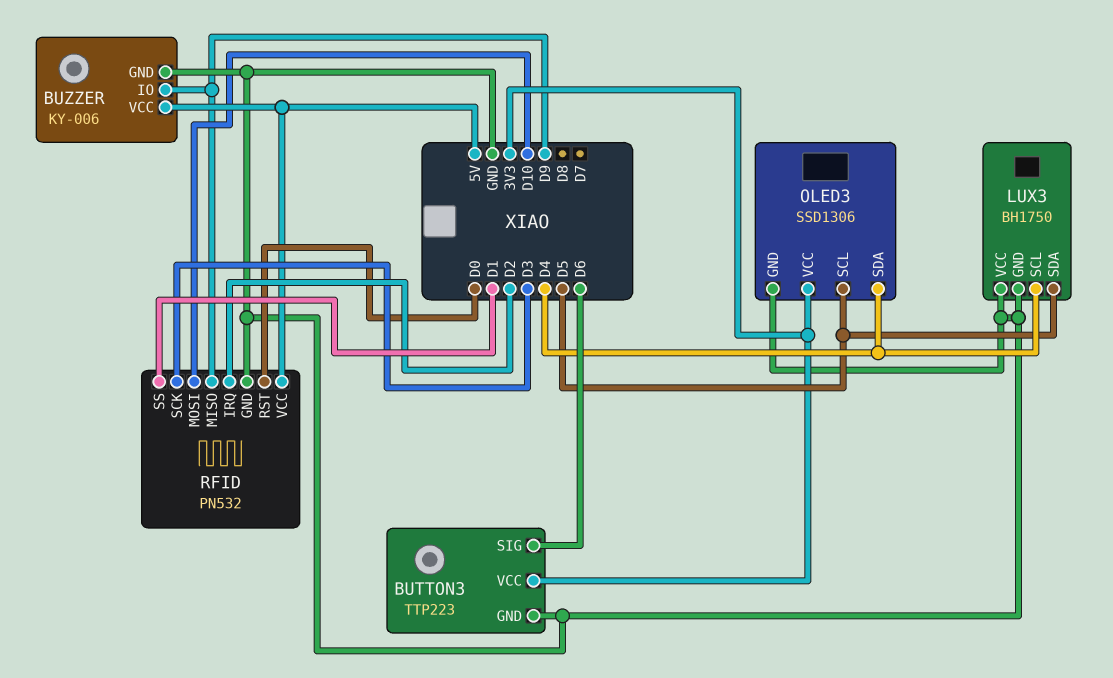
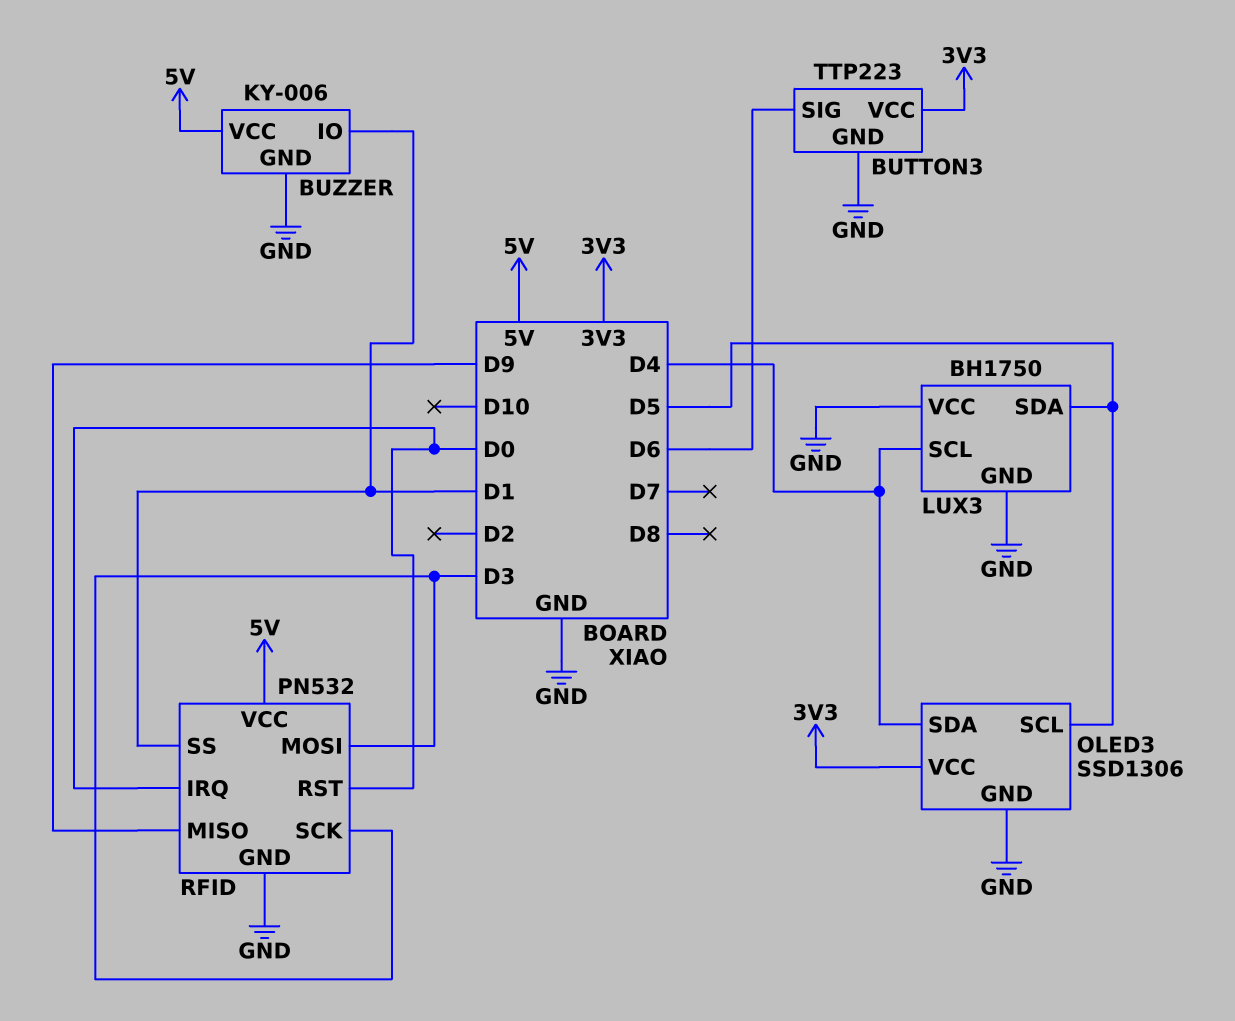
BUZZER pin IO: D9 -> D1
RFID pin IRQ: D2 -> D0
RFID pin MOSI: D10 -> D3

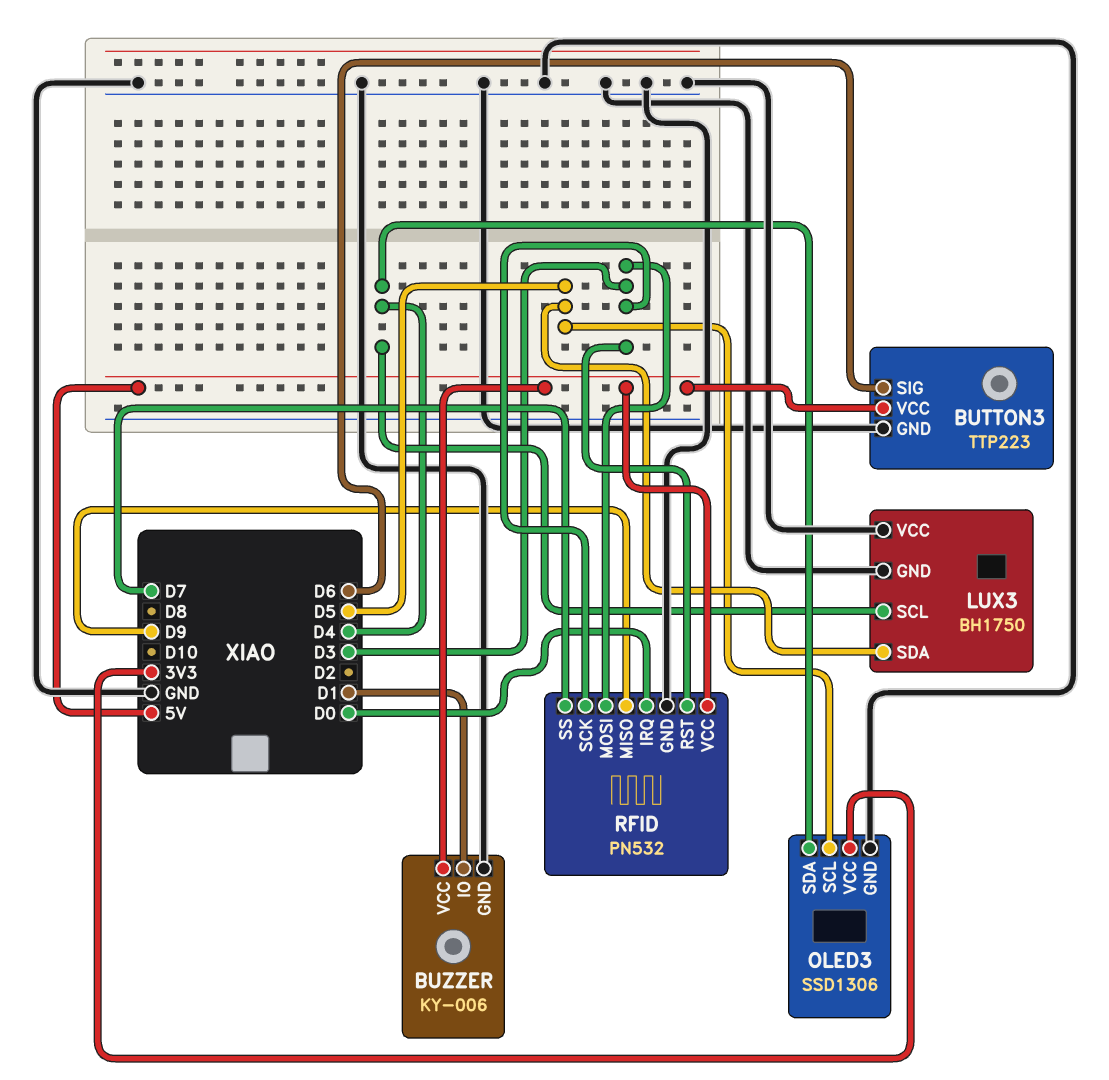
BUTTON3 pin VCC: 3V3 -> 5V
RFID pin RST: D0 -> D3
RFID pin SS: D1 -> D7

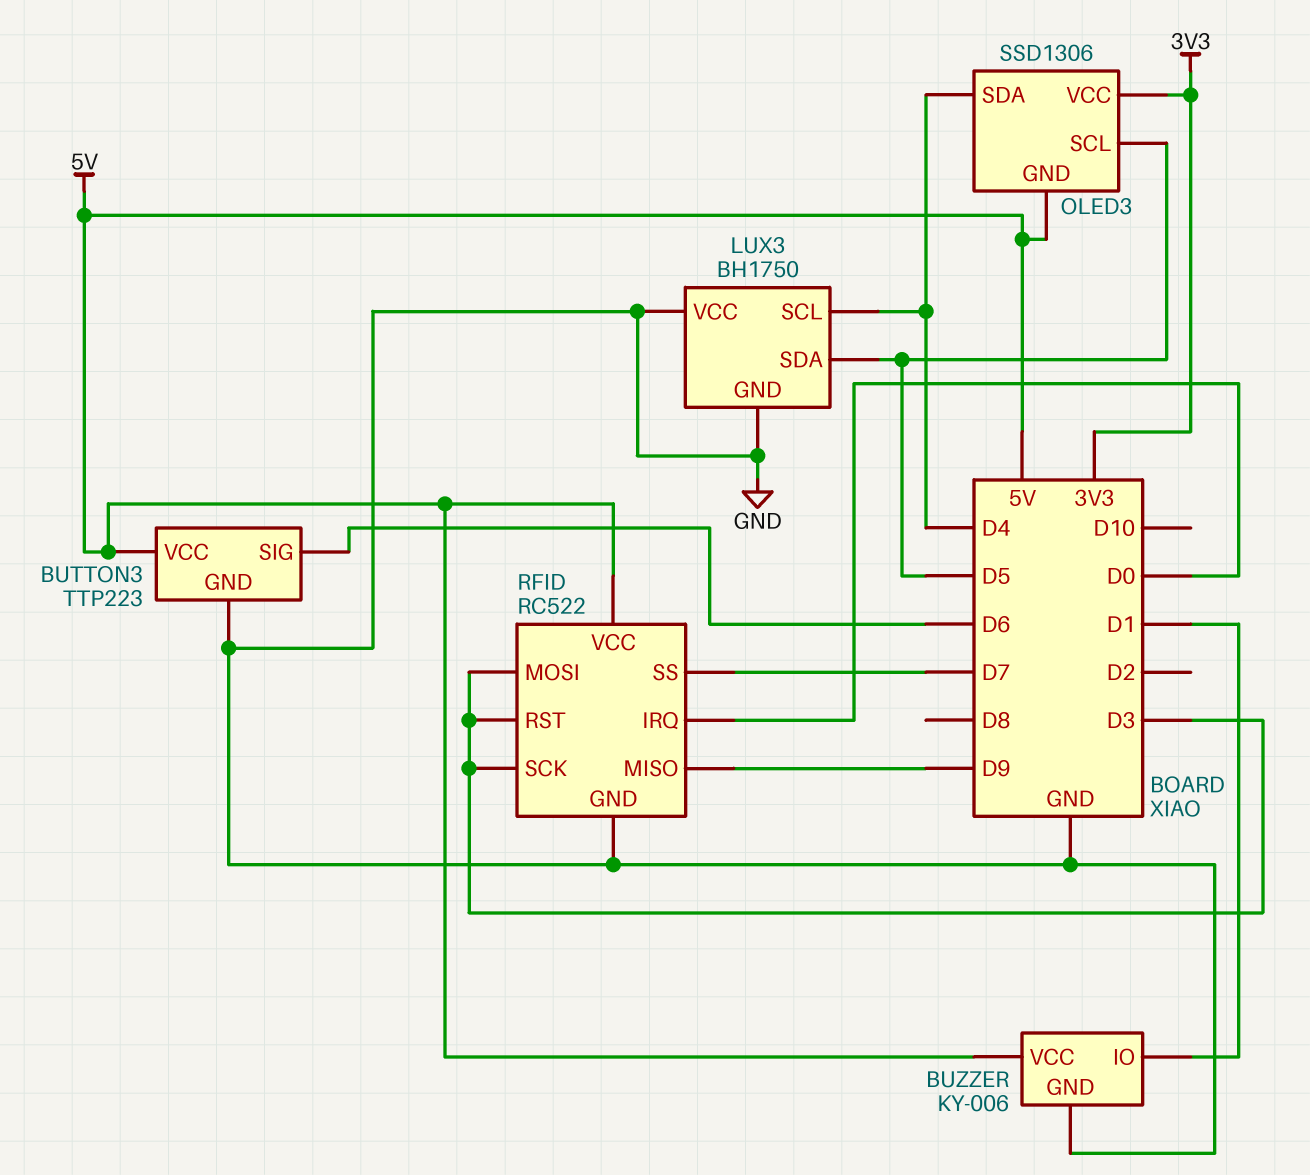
OLED3 pin GND: GND -> 5V
RFID: PN532 -> RC522

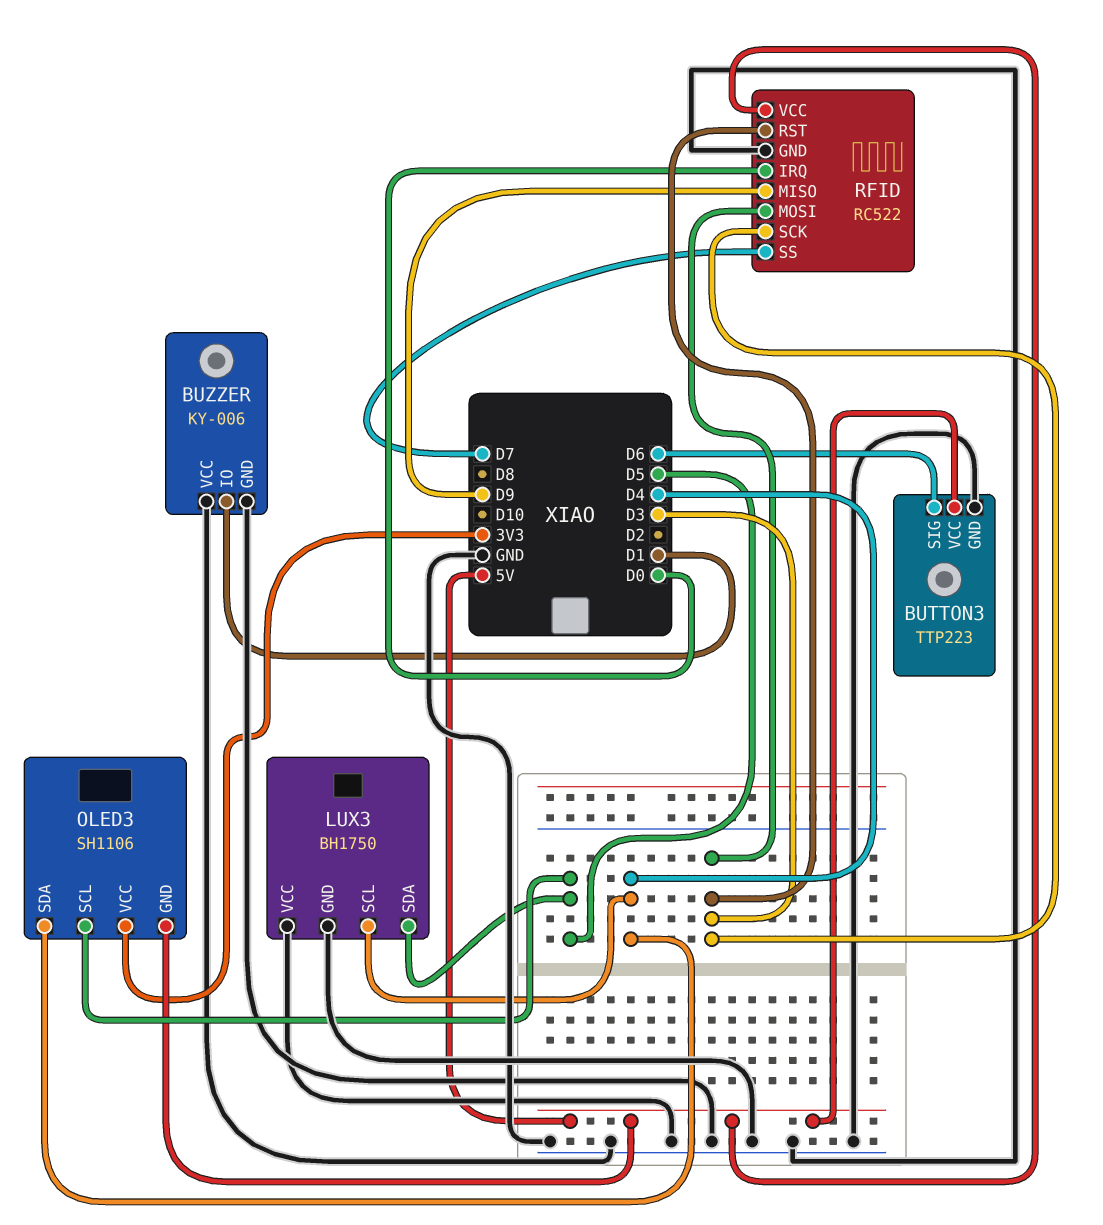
BUZZER pin VCC: 5V -> GND
OLED3: SSD1306 -> SH1106

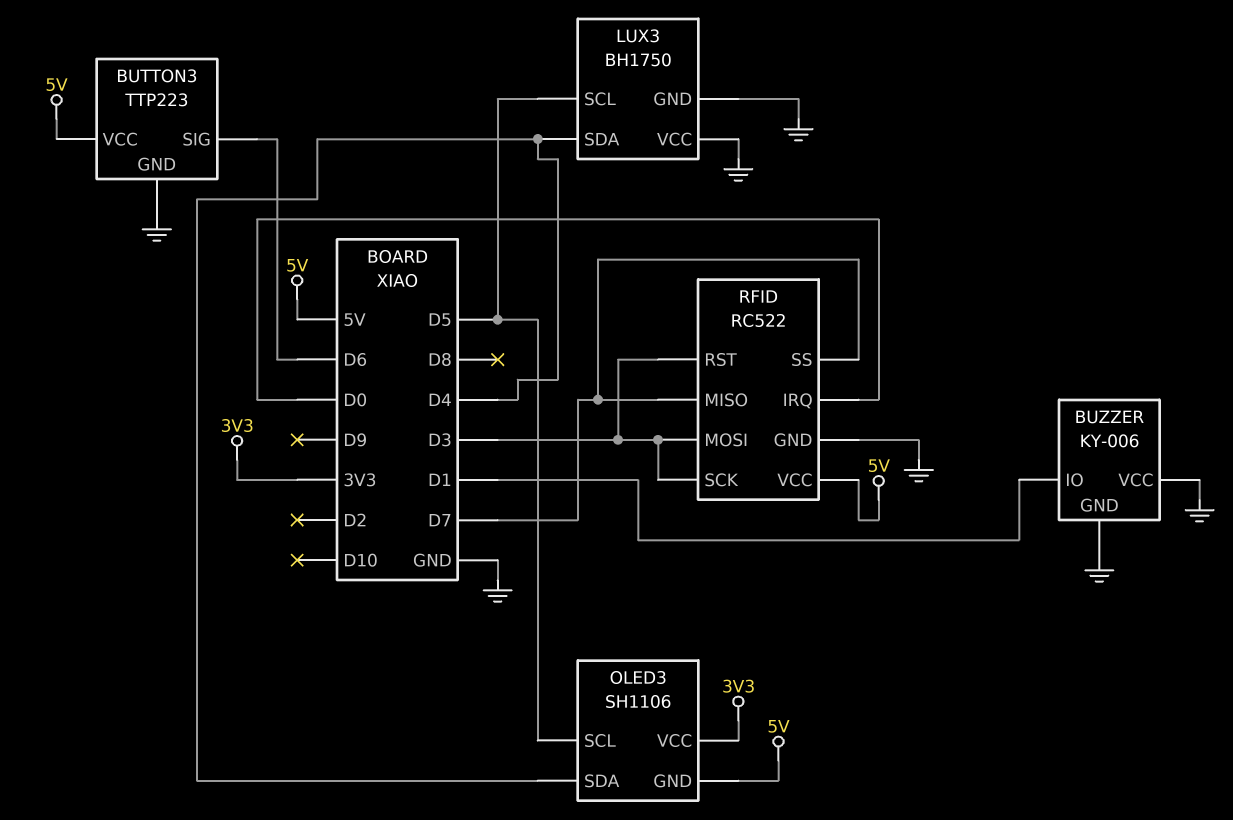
LUX3 pin SCL: D4 -> D5
LUX3 pin SDA: D5 -> D4
RFID pin MISO: D9 -> D7

